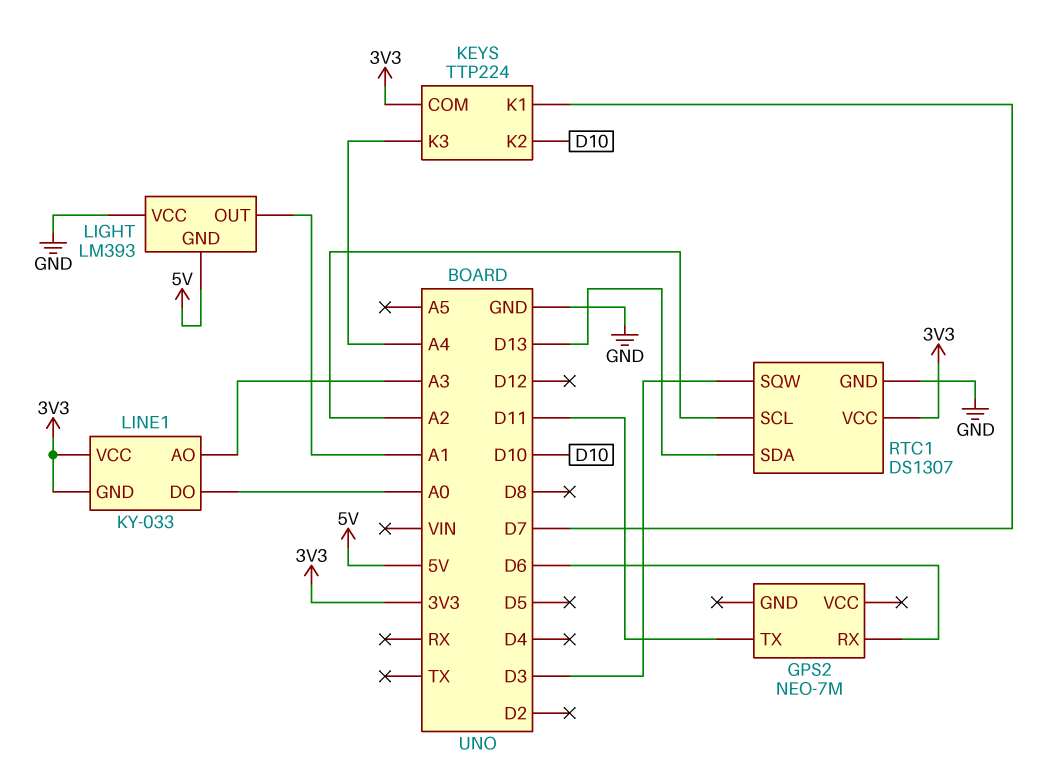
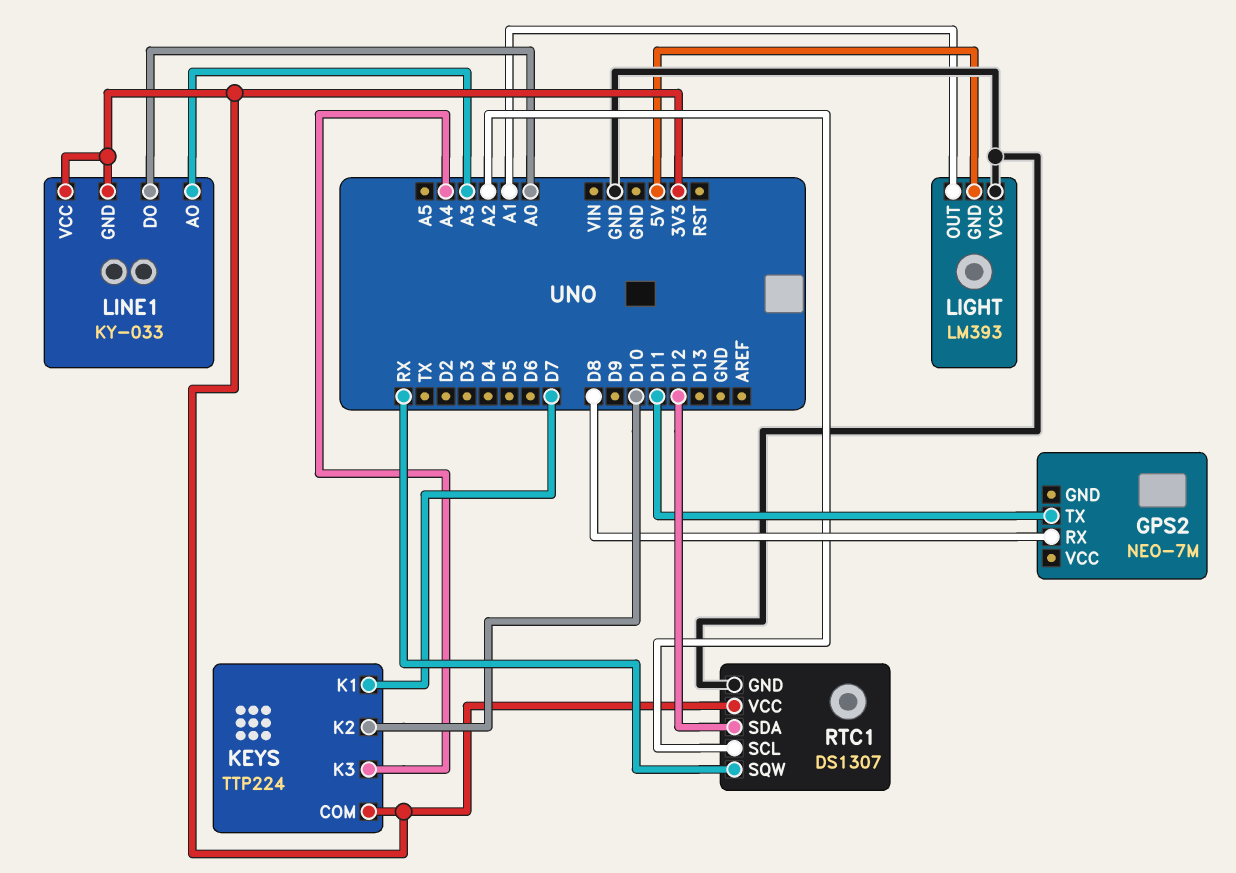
GPS2 pin RX: D6 -> D8
RTC1 pin SDA: D13 -> D12
RTC1 pin SQW: D3 -> RX

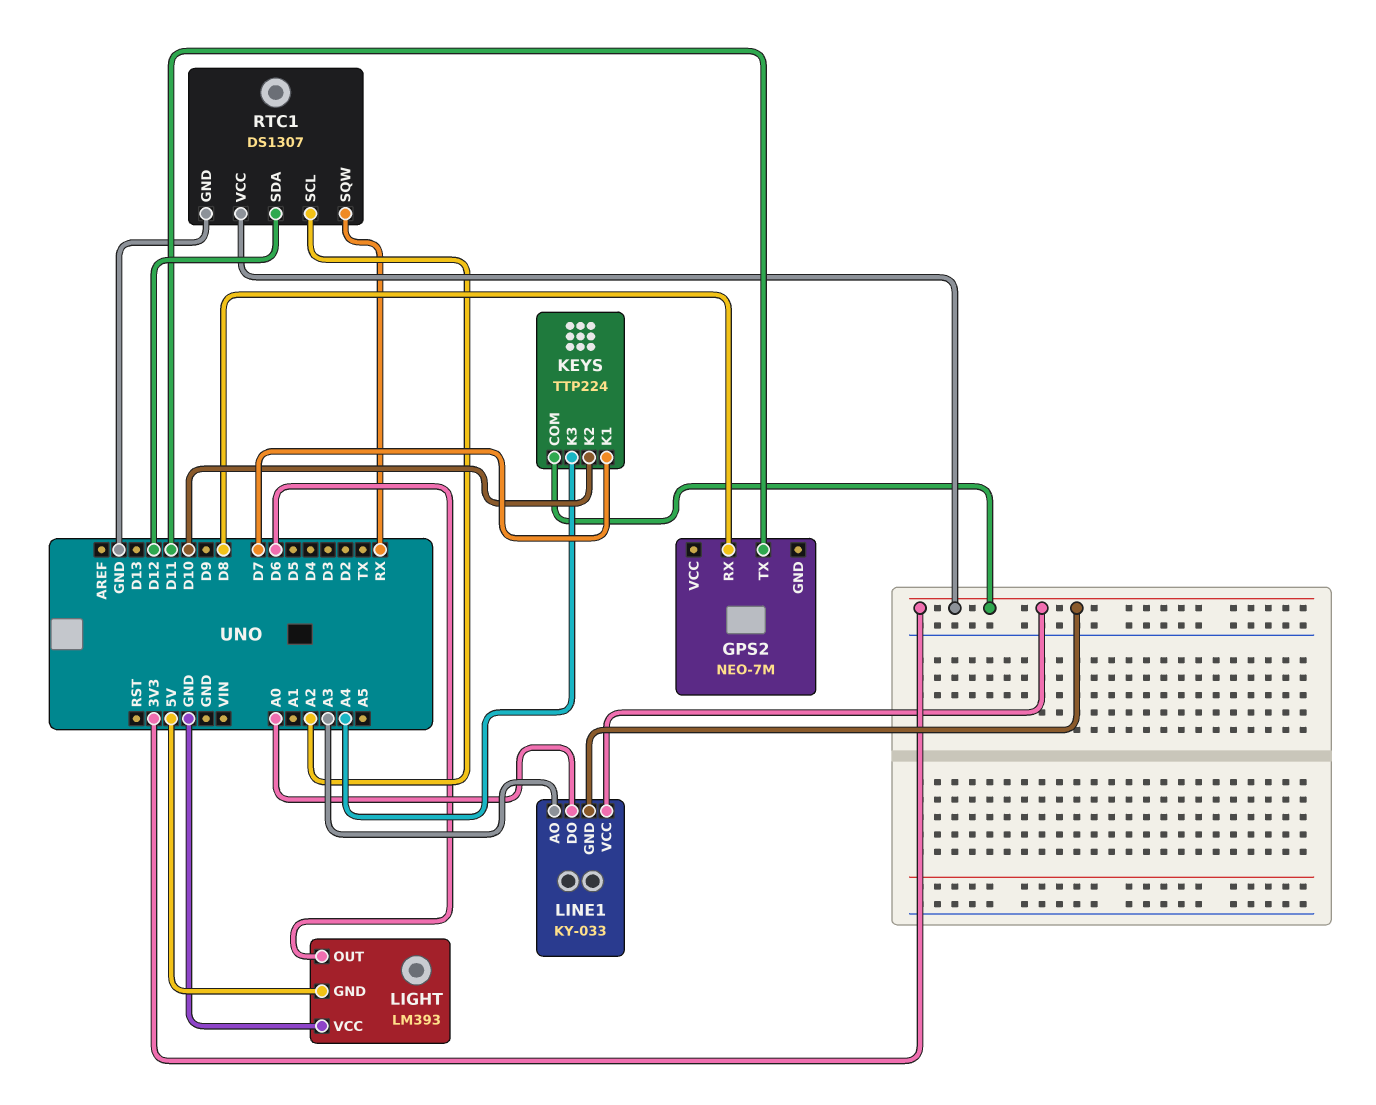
LIGHT pin OUT: A1 -> D6

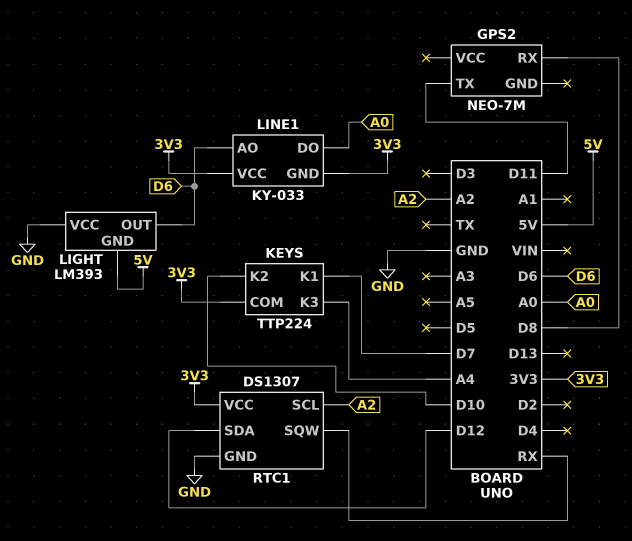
LINE1 pin AO: A3 -> D6

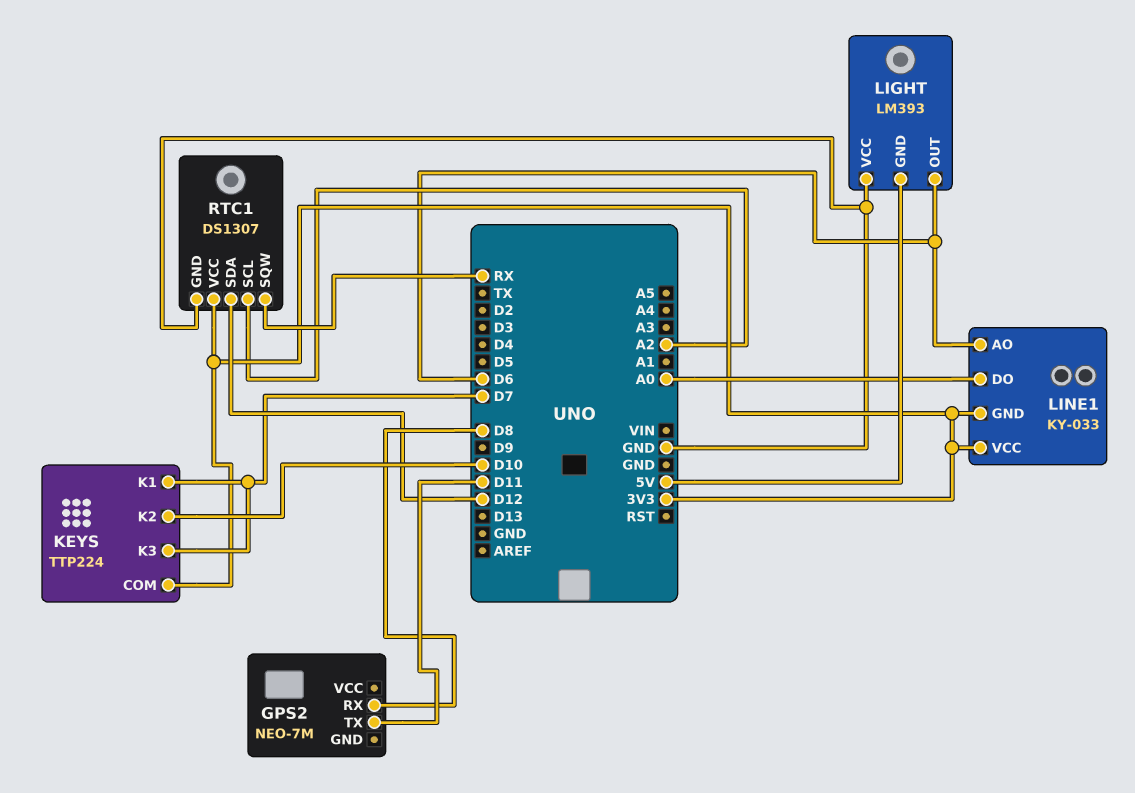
KEYS pin K3: A4 -> D7

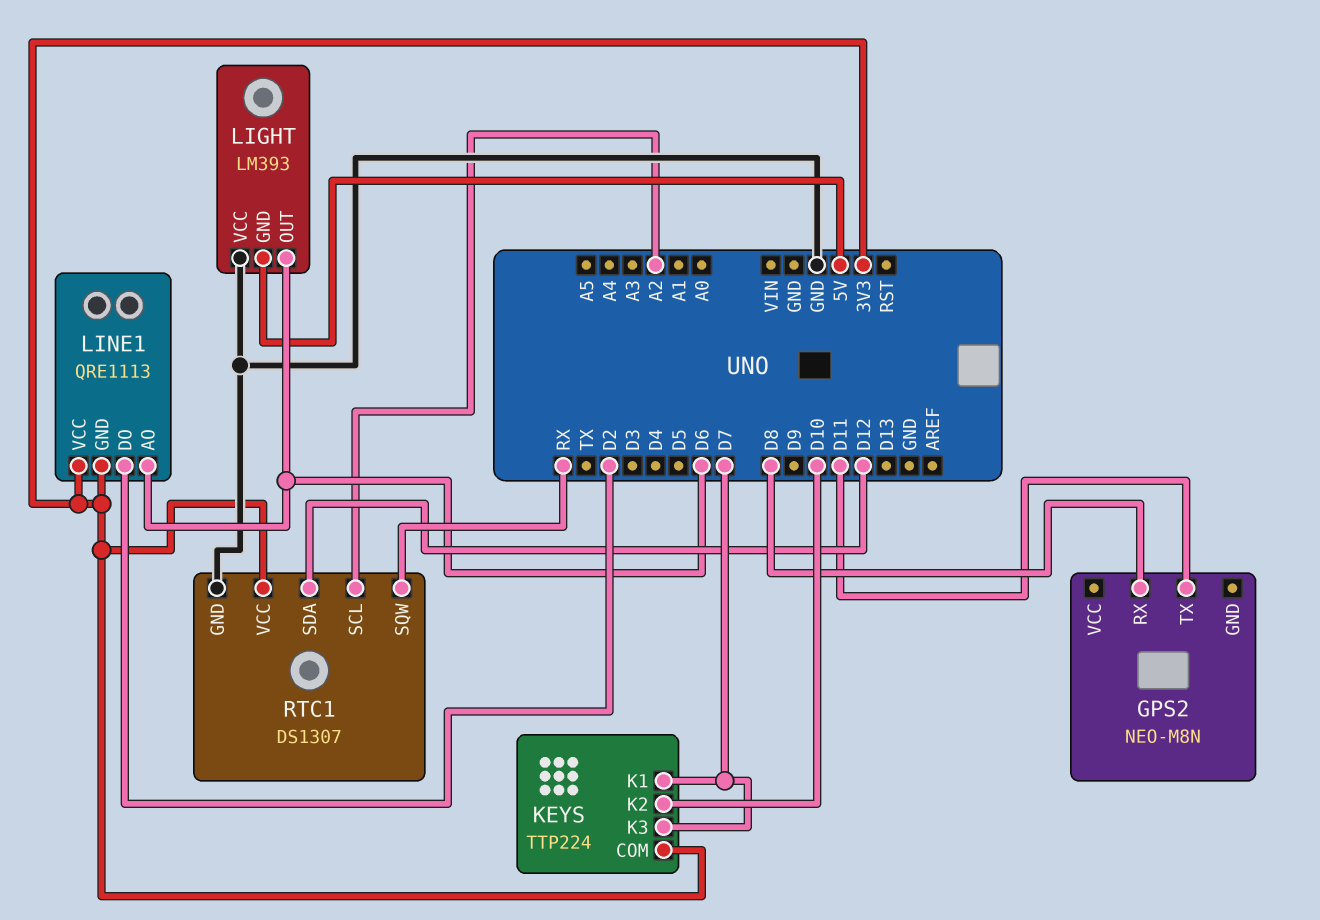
GPS2: NEO-7M -> NEO-M8N
LINE1: KY-033 -> QRE1113
LINE1 pin DO: A0 -> D2

